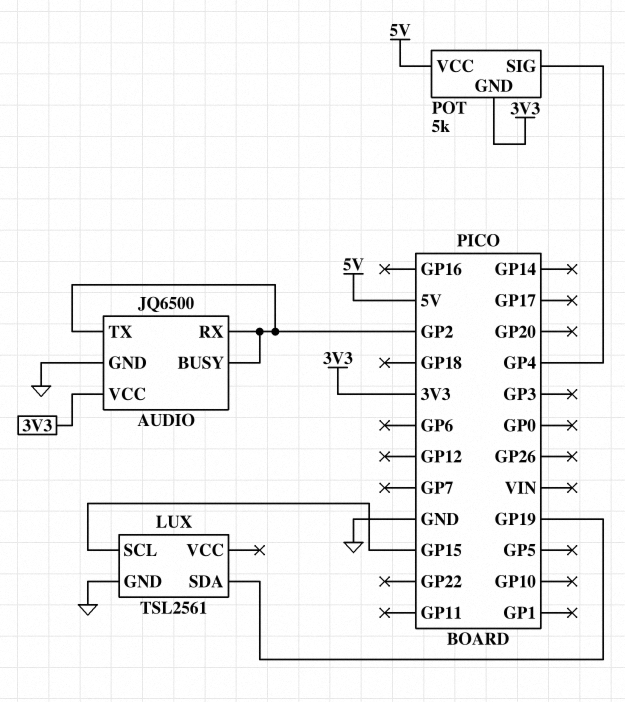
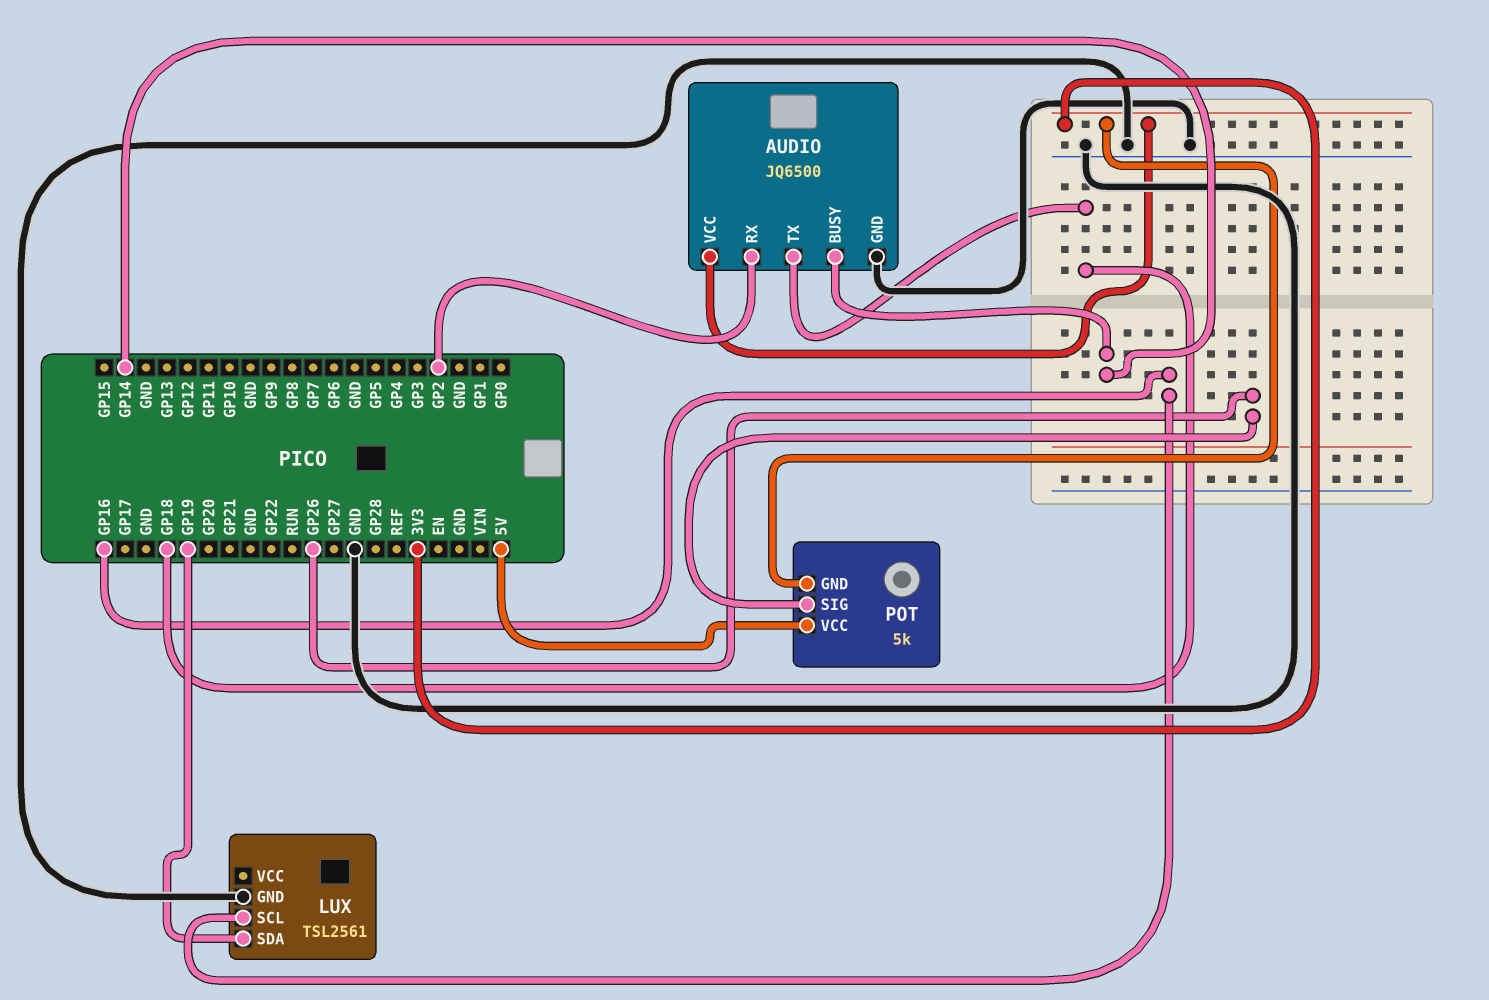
AUDIO pin BUSY: GP2 -> GP14
AUDIO pin TX: GP2 -> GP18
LUX pin SCL: GP15 -> GP16
POT pin SIG: GP4 -> GP26

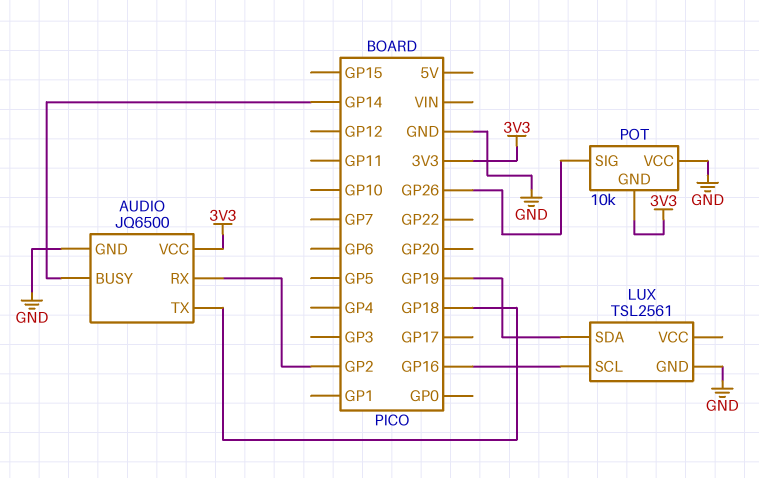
POT: 5k -> 10k
POT pin VCC: 5V -> GND

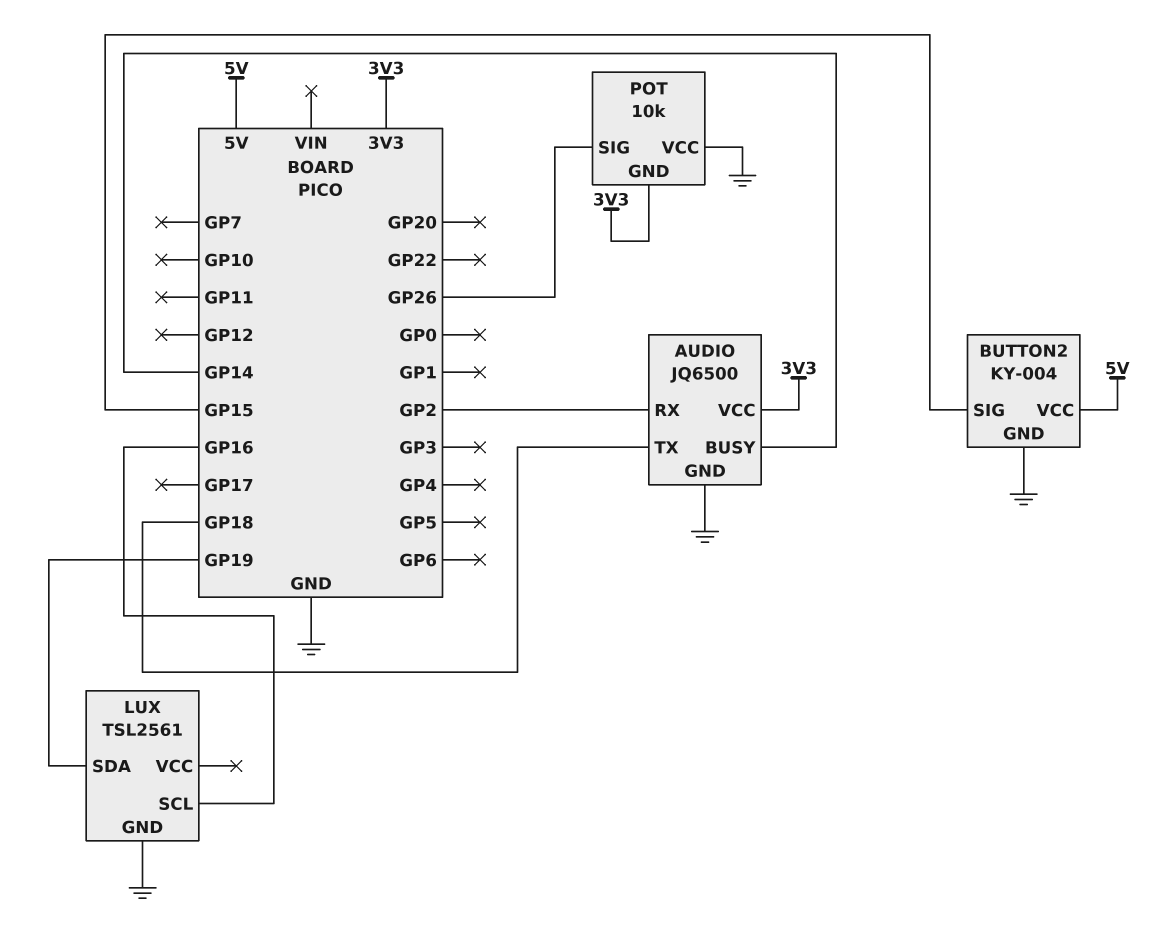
BUTTON2: none -> KY-004
BUTTON2 pin GND: none -> GND
BUTTON2 pin SIG: none -> GP15
BUTTON2 pin VCC: none -> 5V

